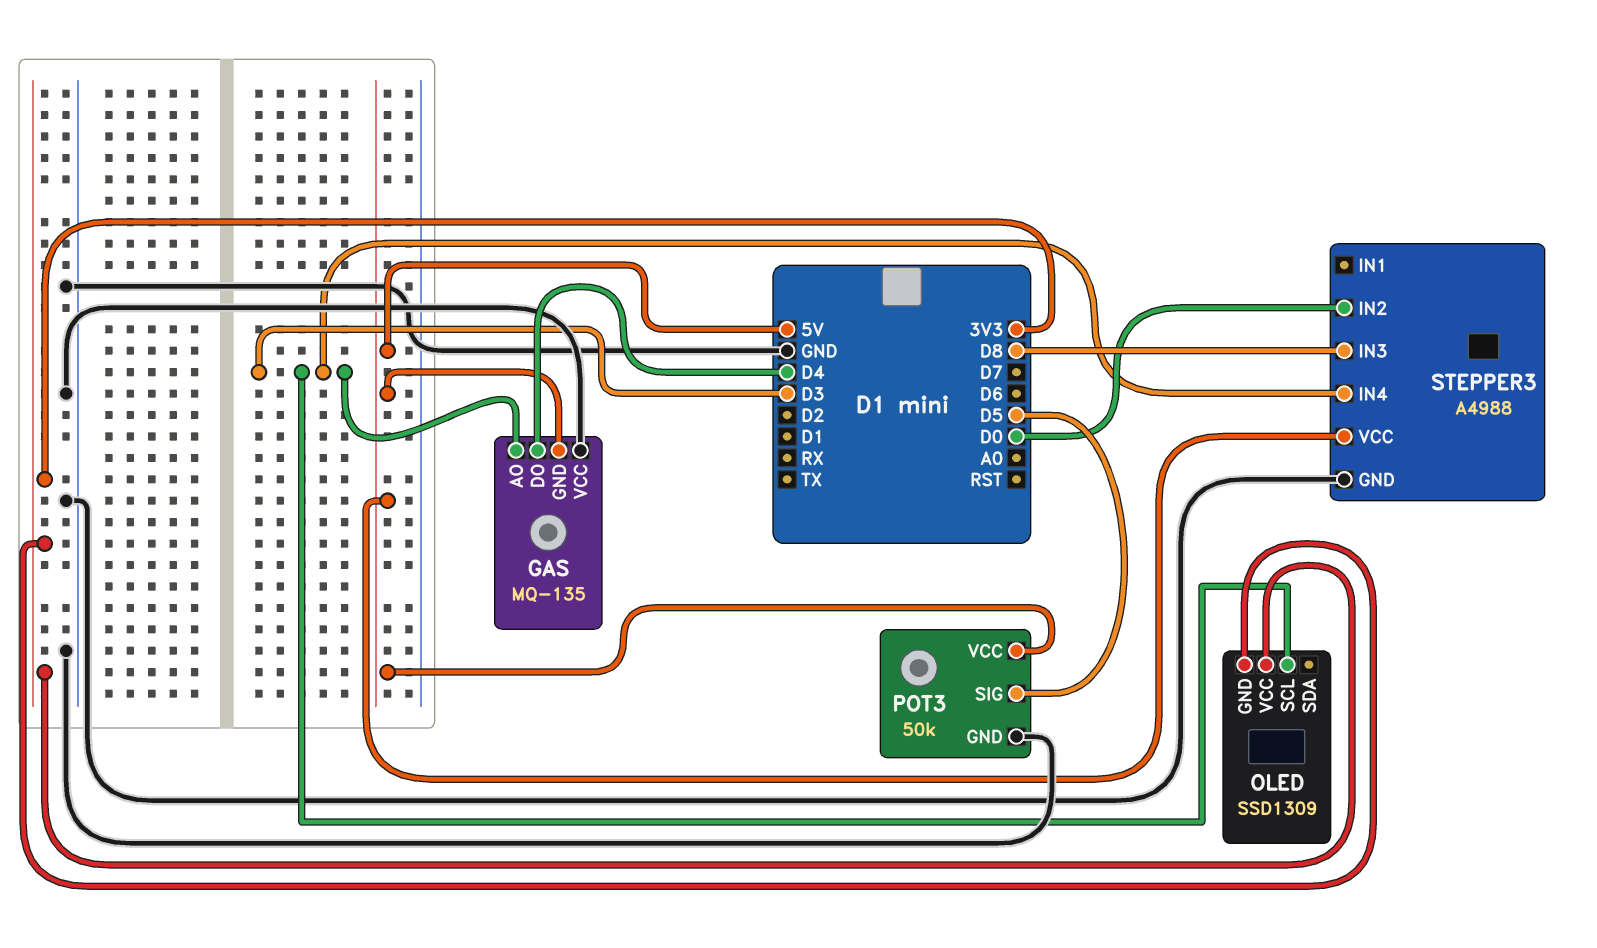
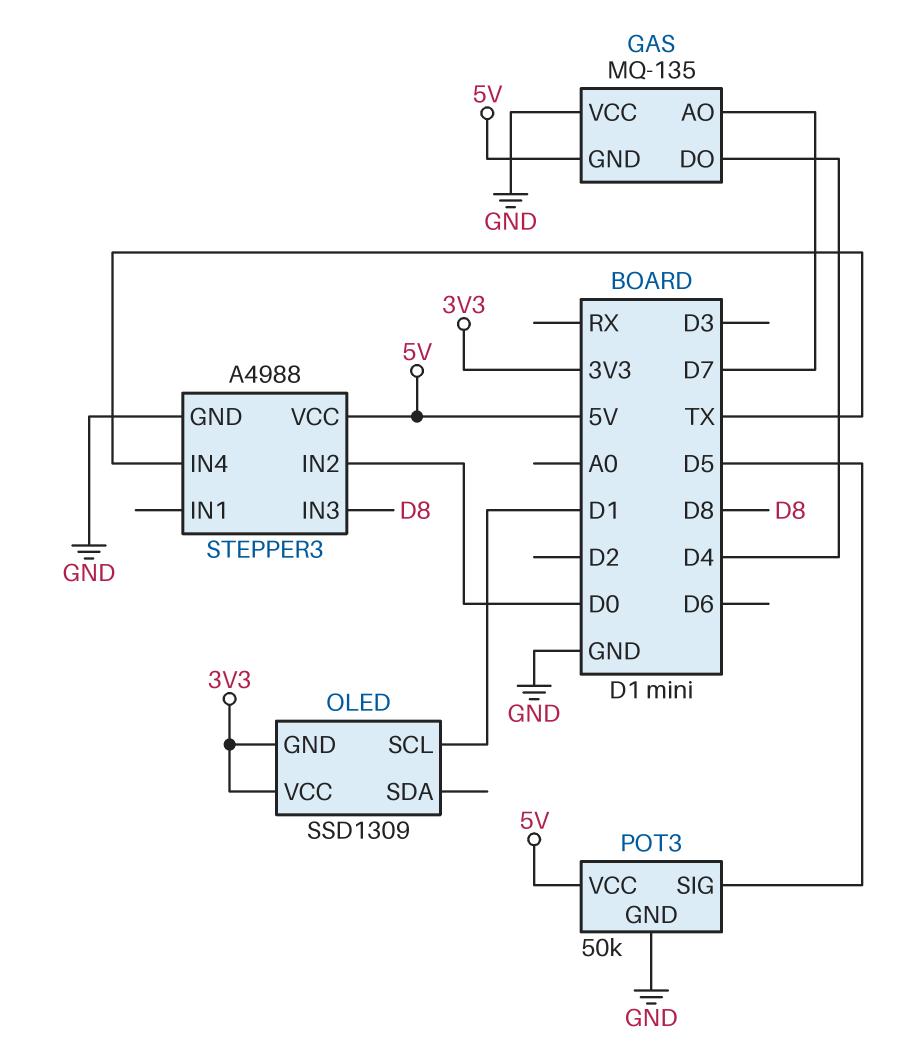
GAS pin AO: D3 -> D7
OLED pin SCL: D3 -> D1
STEPPER3 pin IN4: D3 -> TX

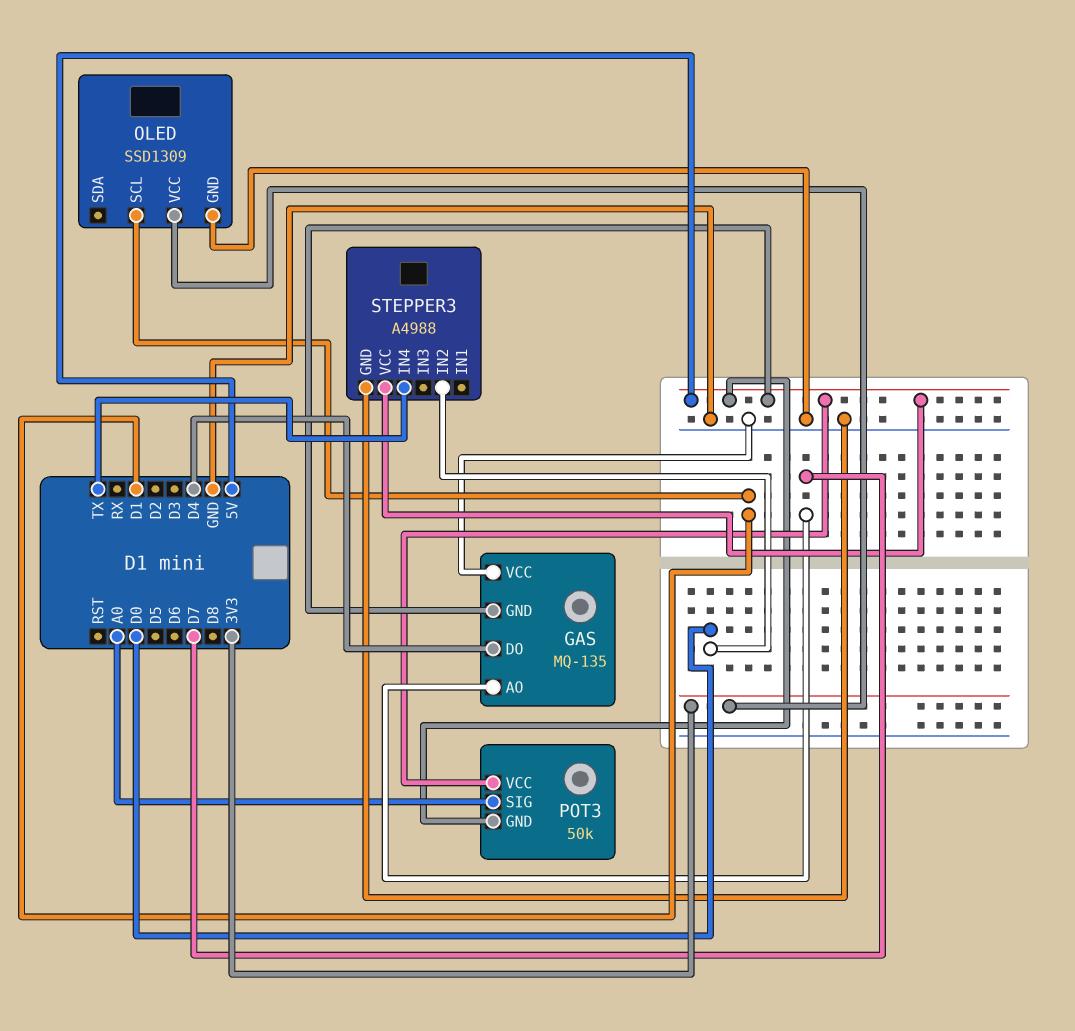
OLED pin GND: 3V3 -> GND
POT3 pin GND: GND -> 5V
POT3 pin SIG: D5 -> A0
STEPPER3 pin IN3: D8 -> none

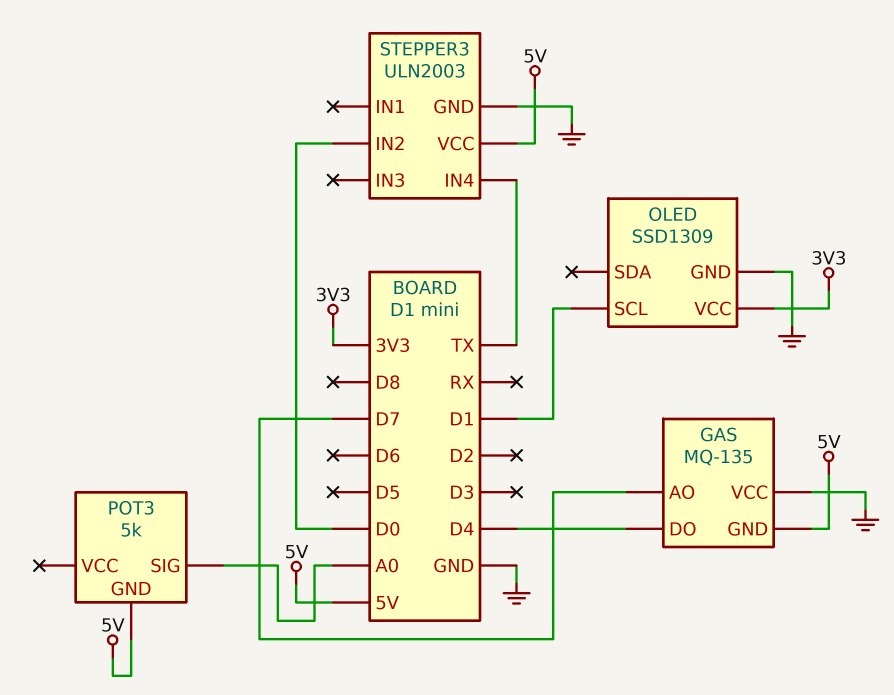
POT3: 50k -> 5k
POT3 pin VCC: 5V -> none
STEPPER3: A4988 -> ULN2003

